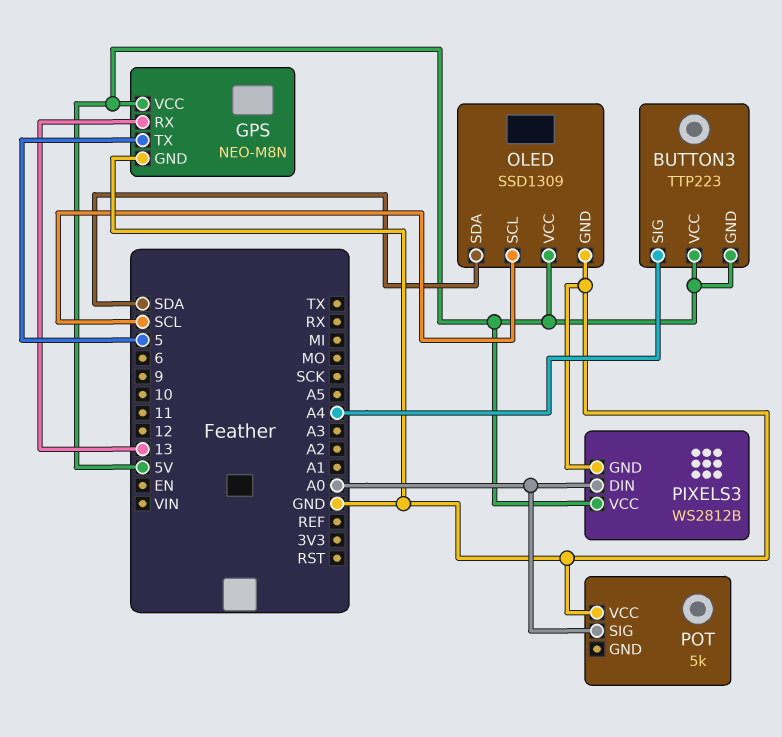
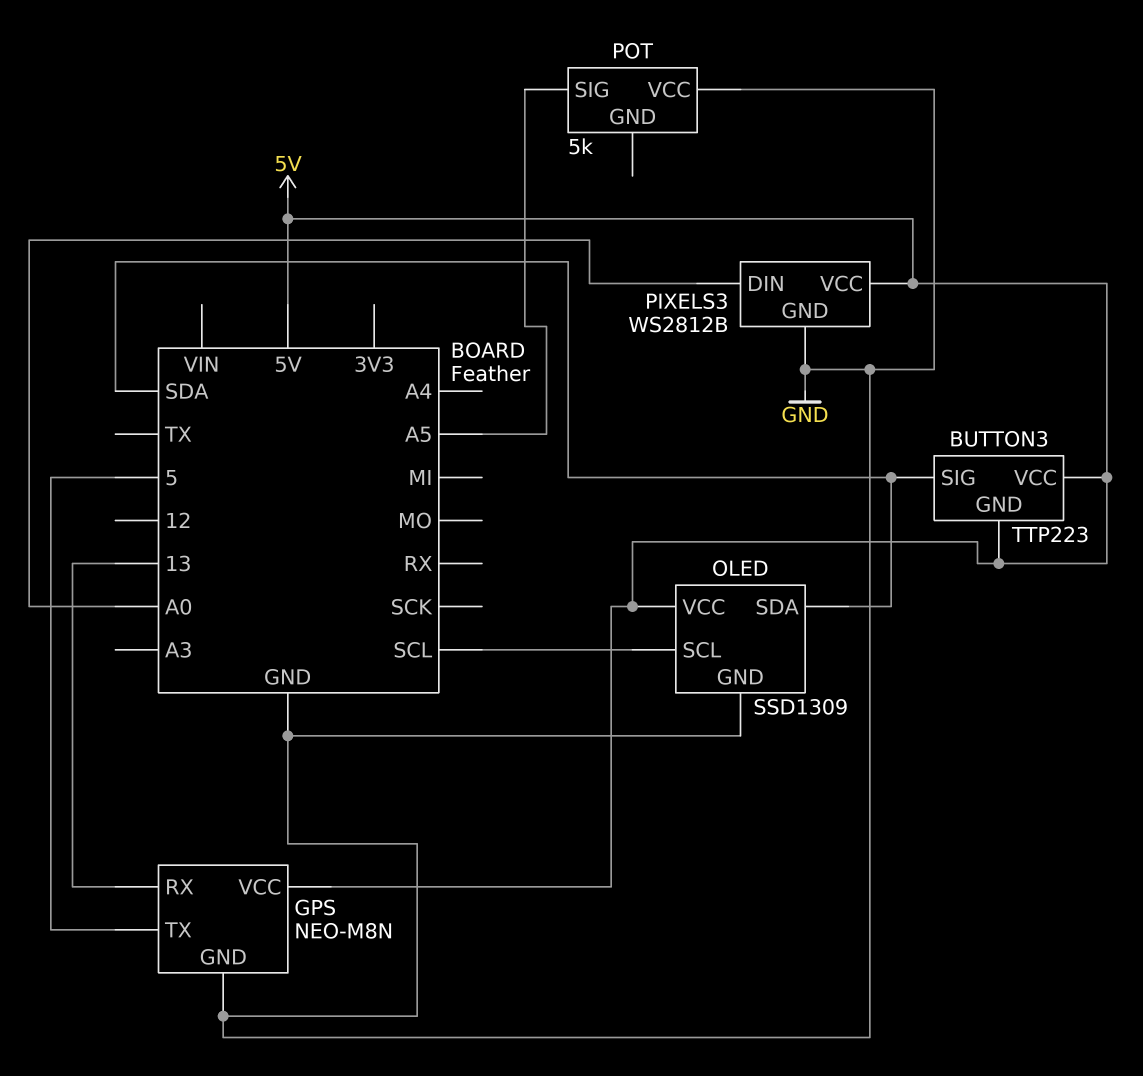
BUTTON3 pin SIG: A4 -> SDA
POT pin SIG: A0 -> A5

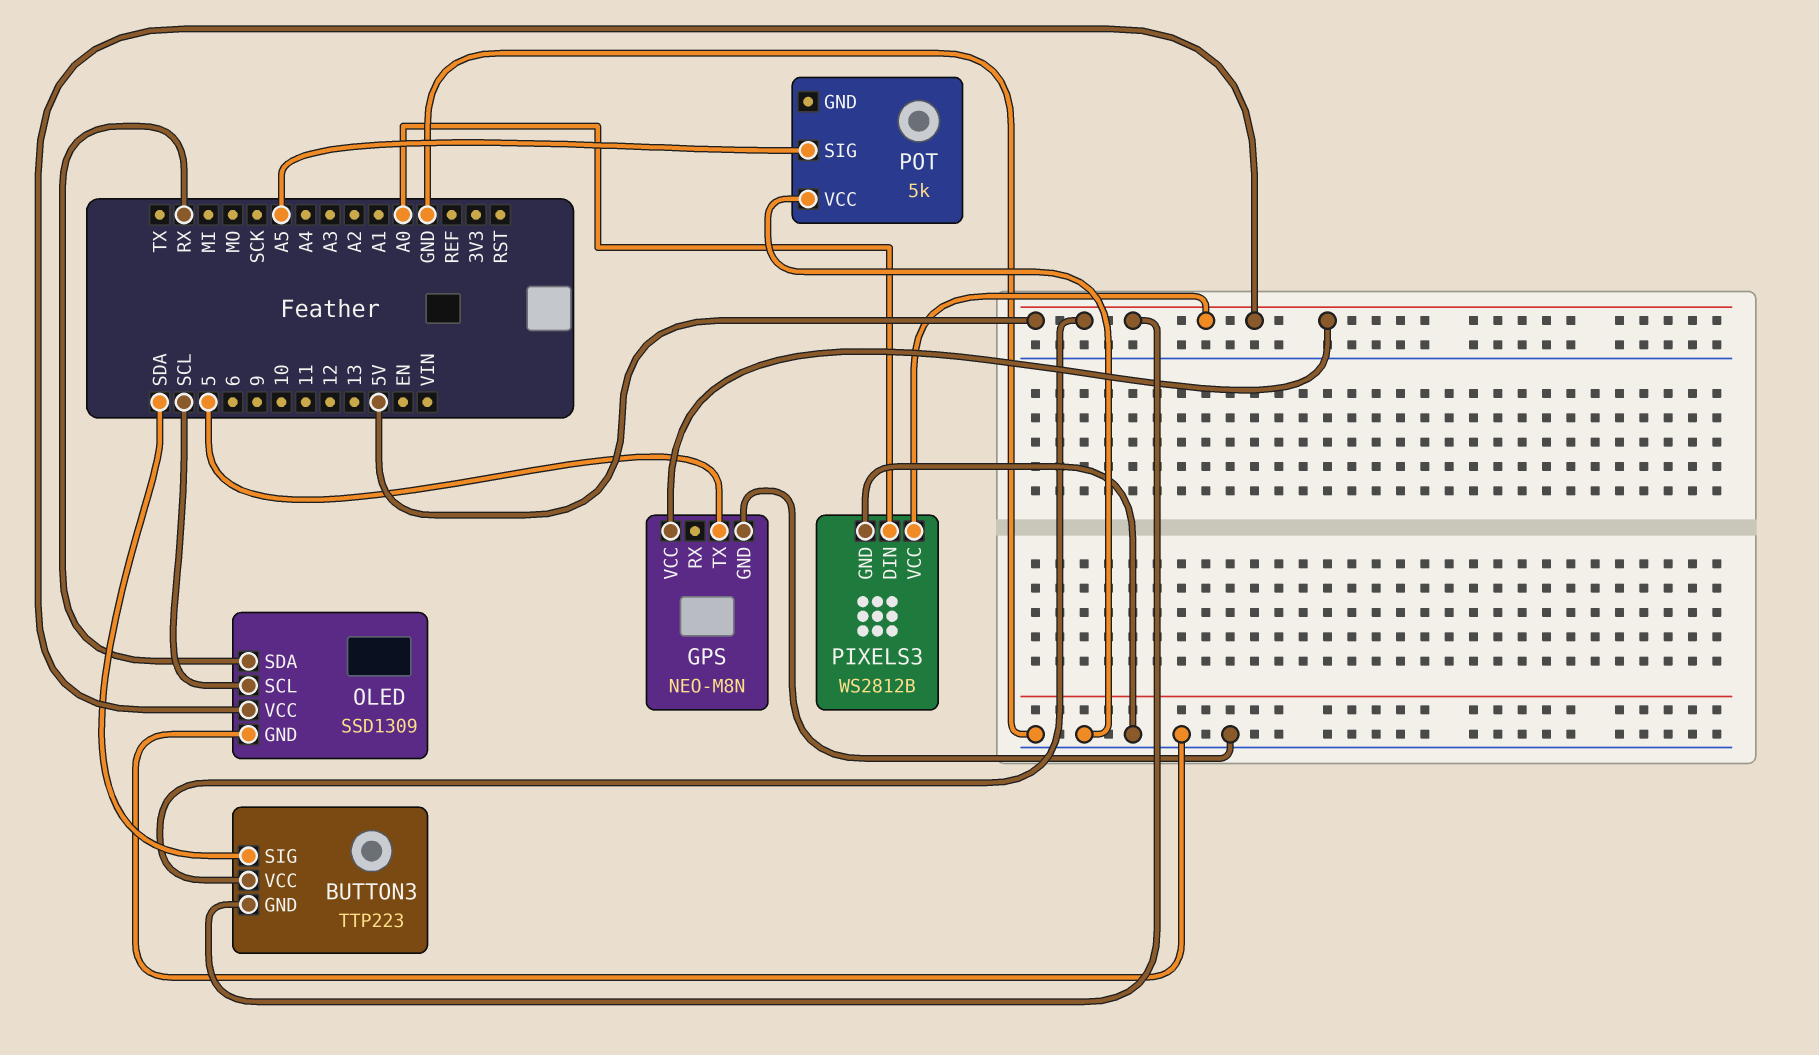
GPS pin RX: 13 -> none
OLED pin SDA: SDA -> RX

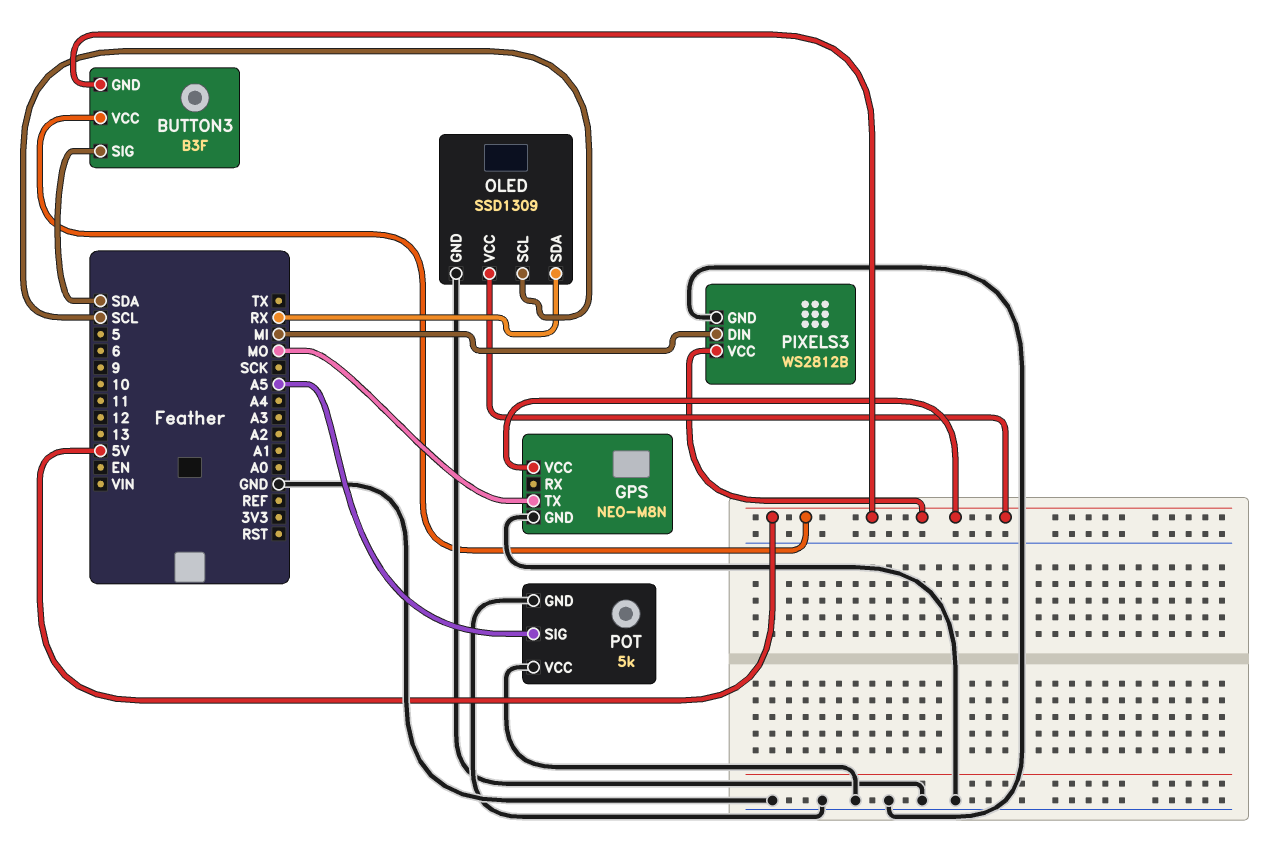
BUTTON3: TTP223 -> B3F
GPS pin TX: 5 -> MO
PIXELS3 pin DIN: A0 -> MI
POT pin GND: none -> GND

